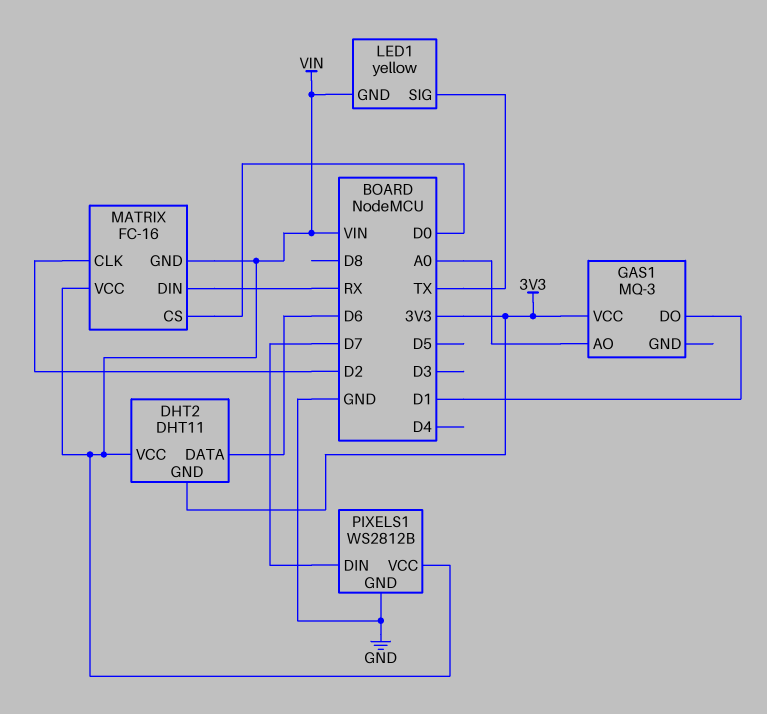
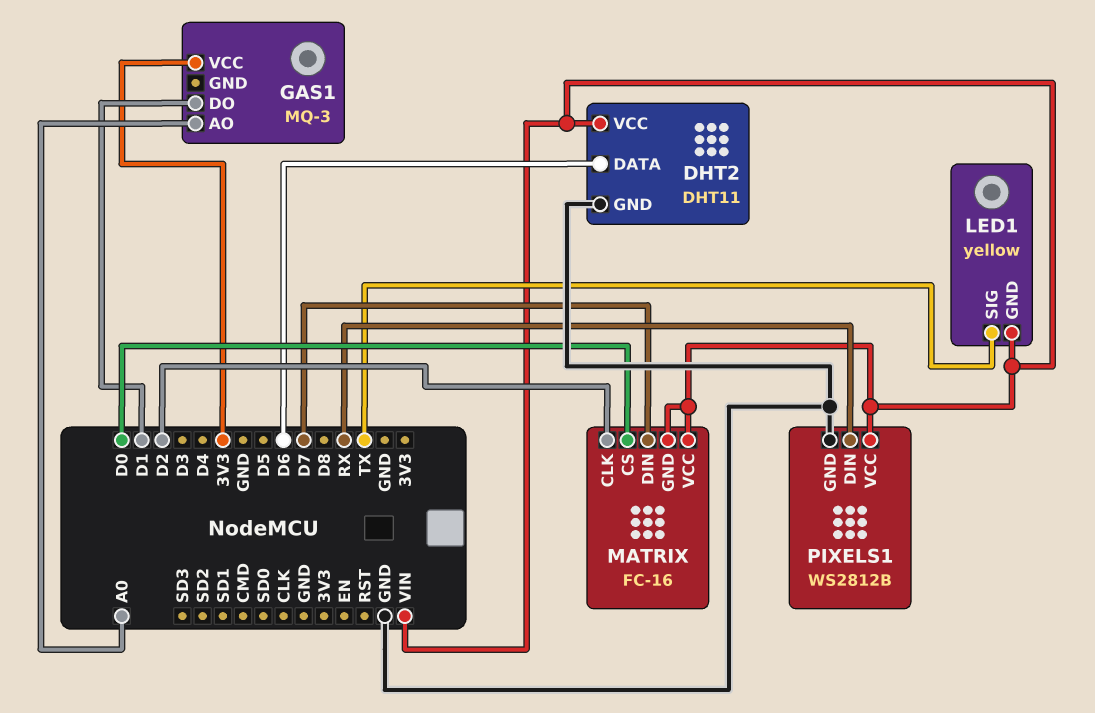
DHT2 pin GND: 3V3 -> GND
MATRIX pin DIN: RX -> D7
PIXELS1 pin DIN: D7 -> RX

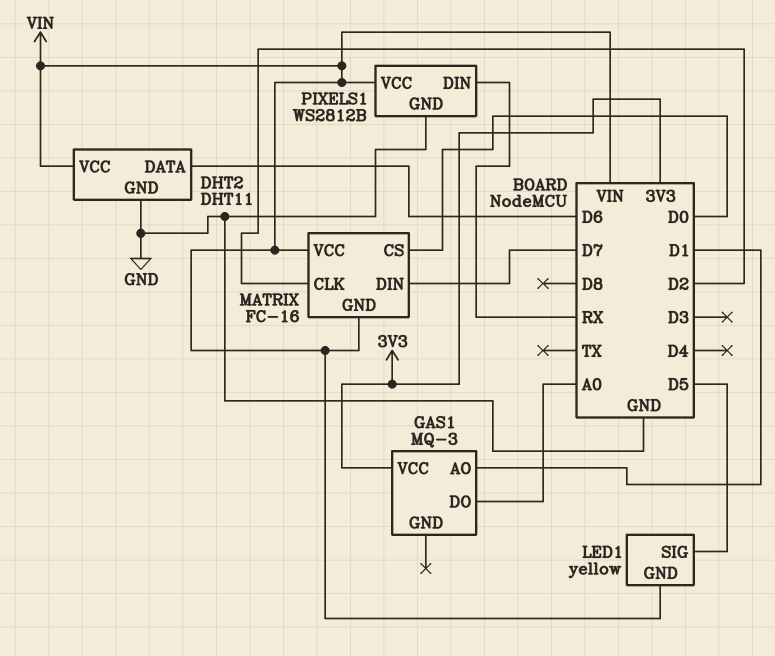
GAS1 pin AO: A0 -> D1
GAS1 pin DO: D1 -> A0
LED1 pin SIG: TX -> D5

